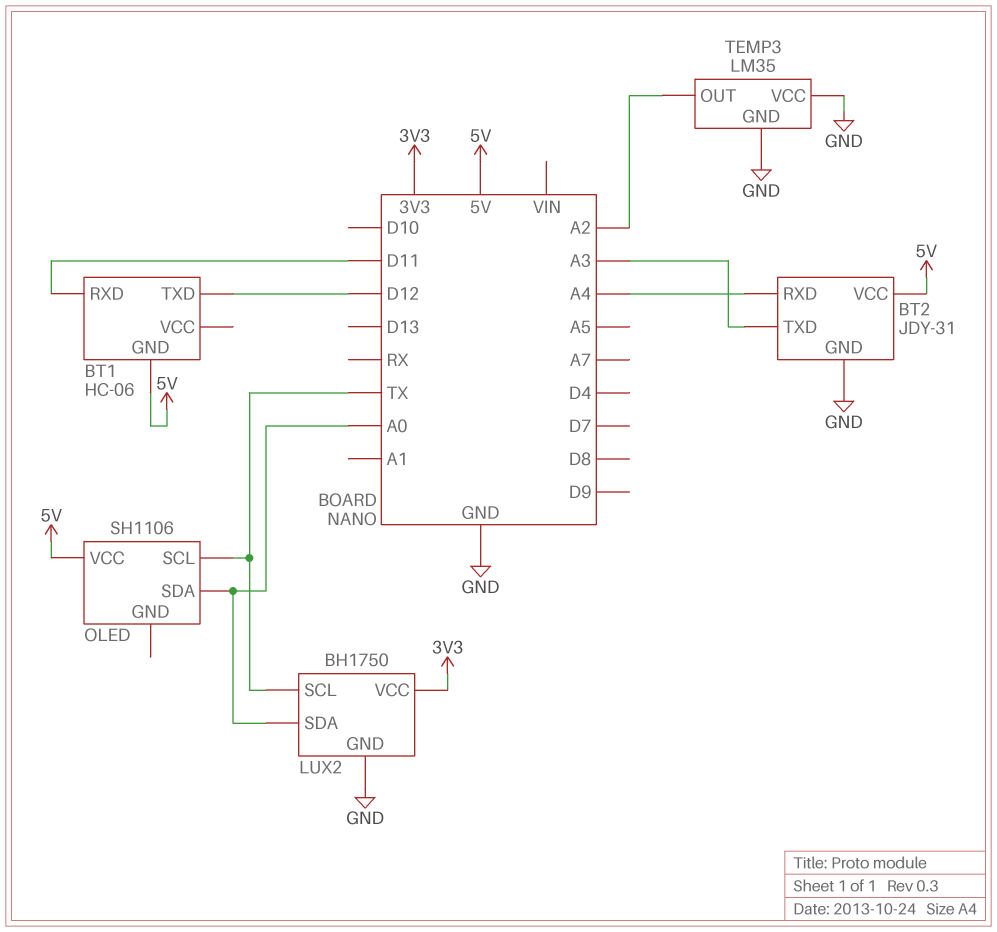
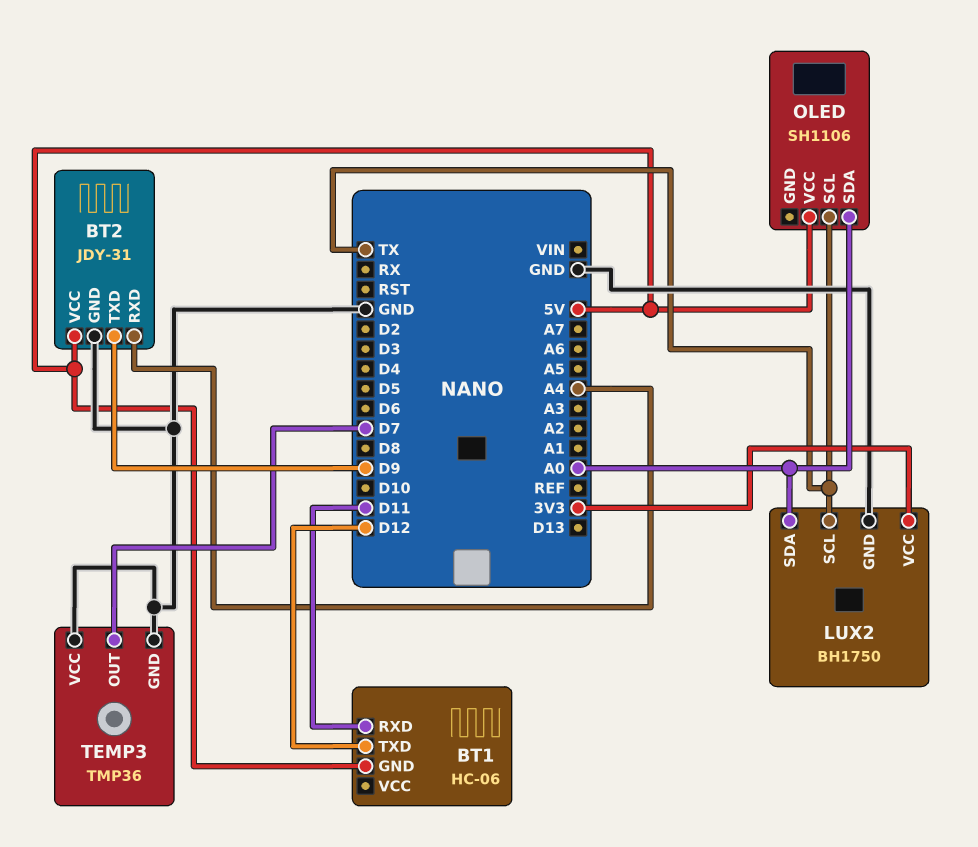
BT2 pin TXD: A3 -> D9
TEMP3: LM35 -> TMP36
TEMP3 pin OUT: A2 -> D7

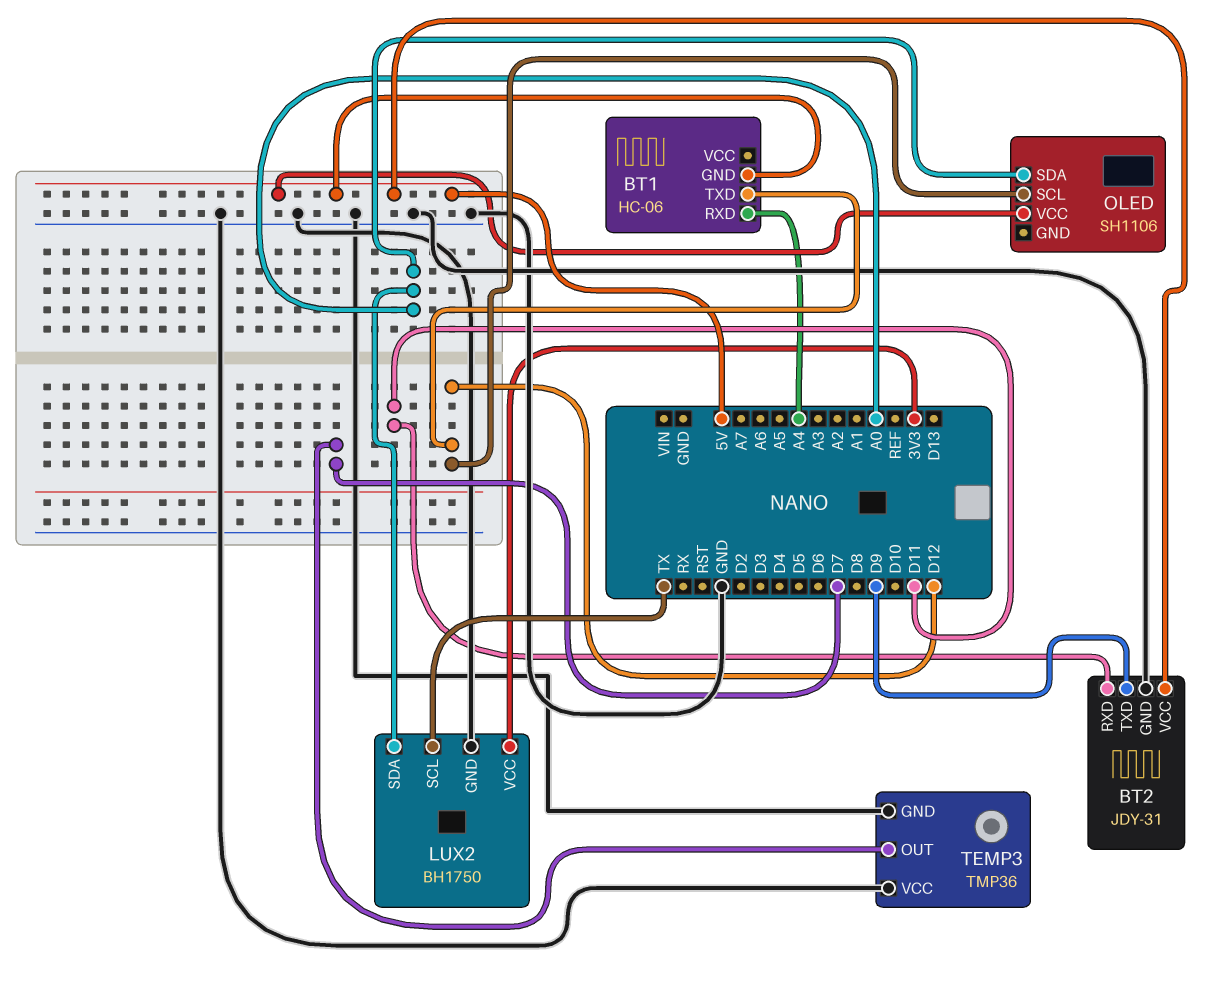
BT1 pin RXD: D11 -> A4
BT2 pin RXD: A4 -> D11
OLED pin SCL: TX -> D12

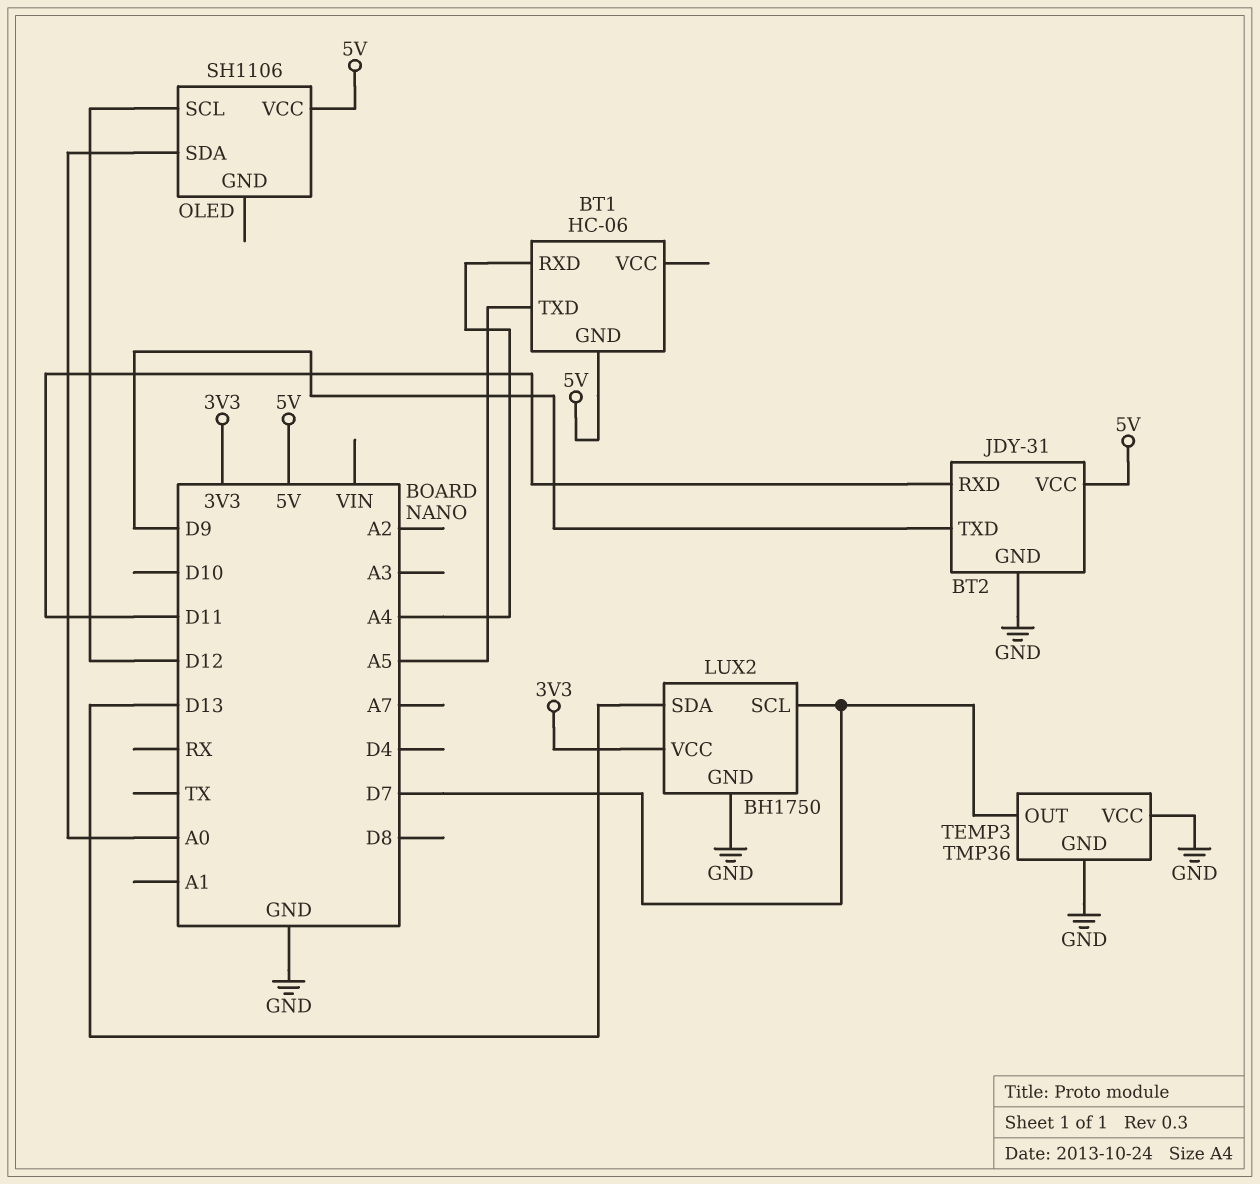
BT1 pin TXD: D12 -> A5
LUX2 pin SCL: TX -> D7
LUX2 pin SDA: A0 -> D13

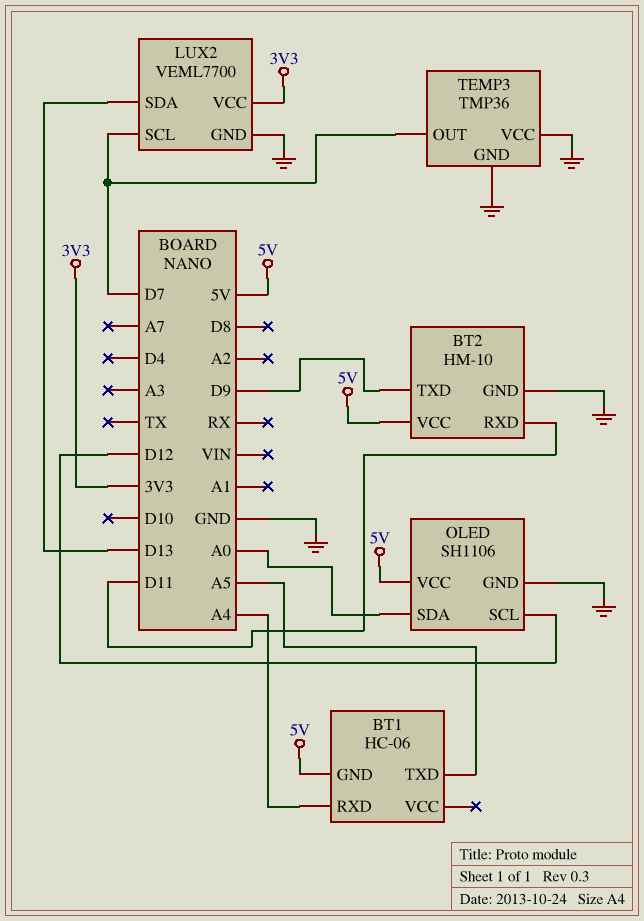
BT2: JDY-31 -> HM-10
LUX2: BH1750 -> VEML7700
OLED pin GND: none -> GND

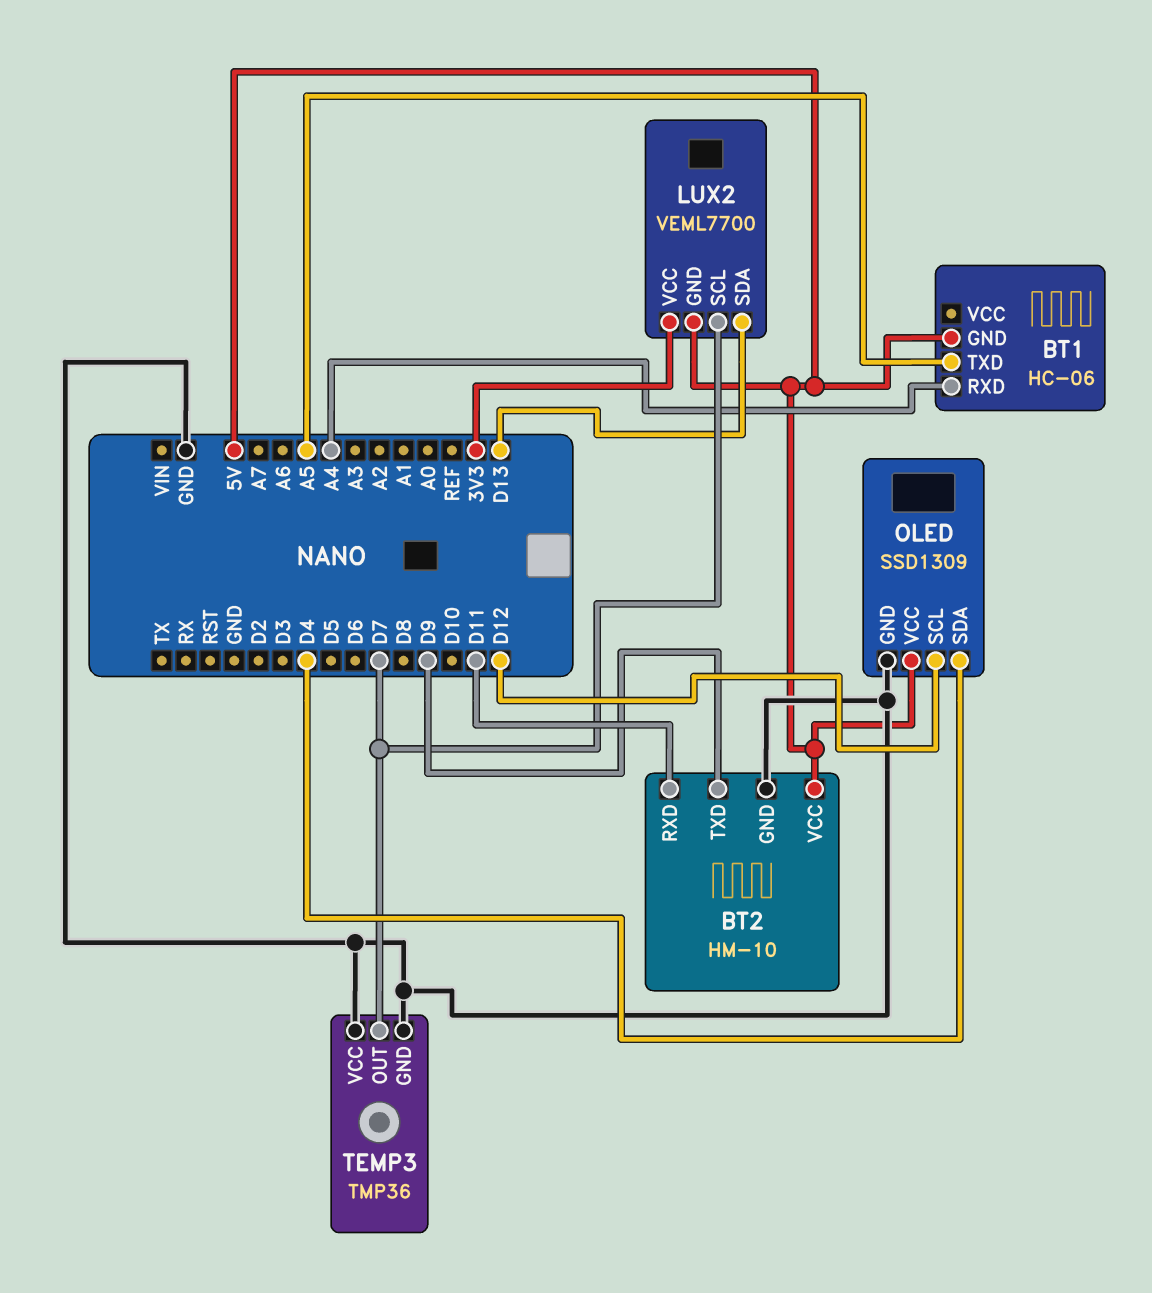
LUX2 pin GND: GND -> 5V
OLED: SH1106 -> SSD1309
OLED pin SDA: A0 -> D4

